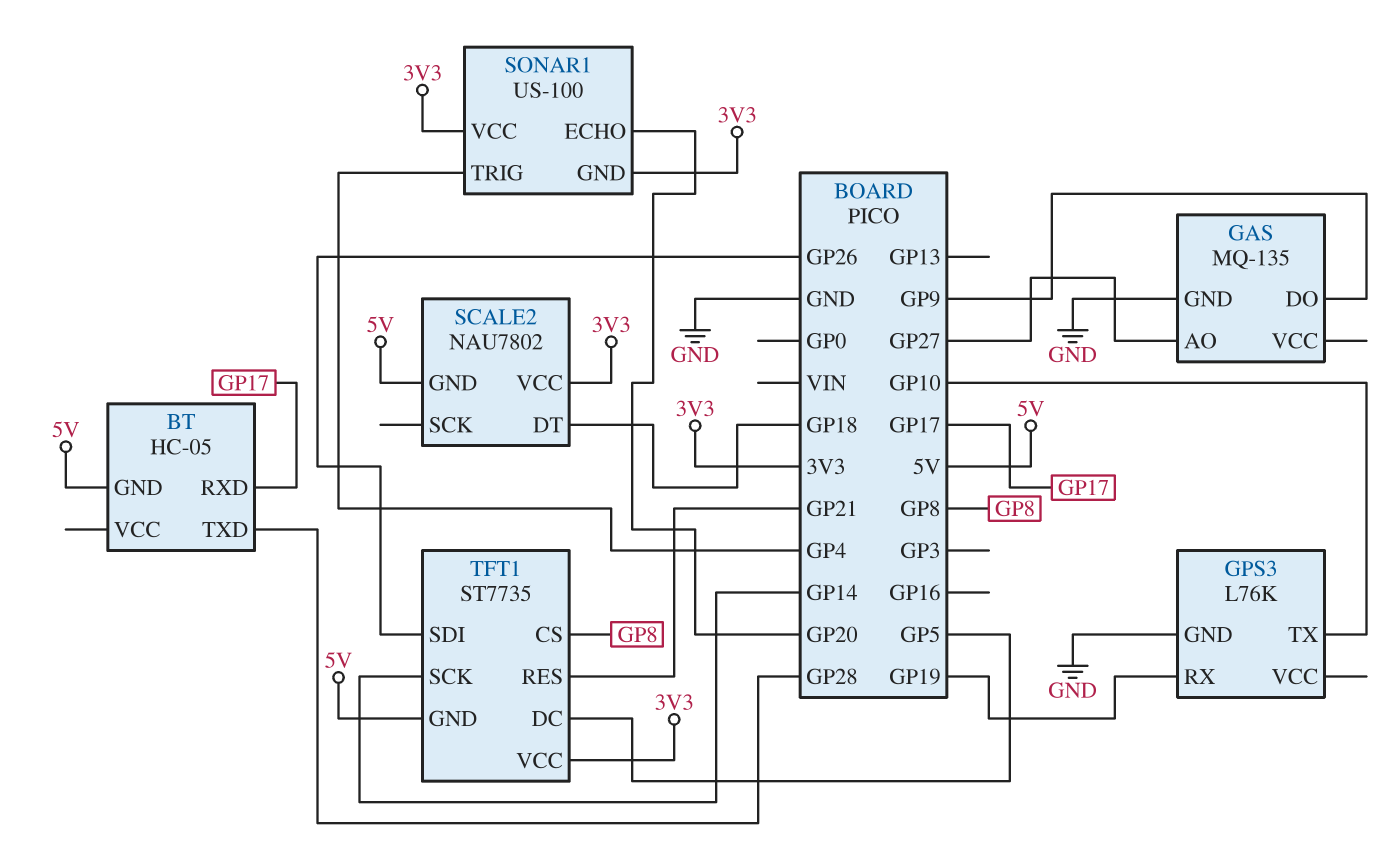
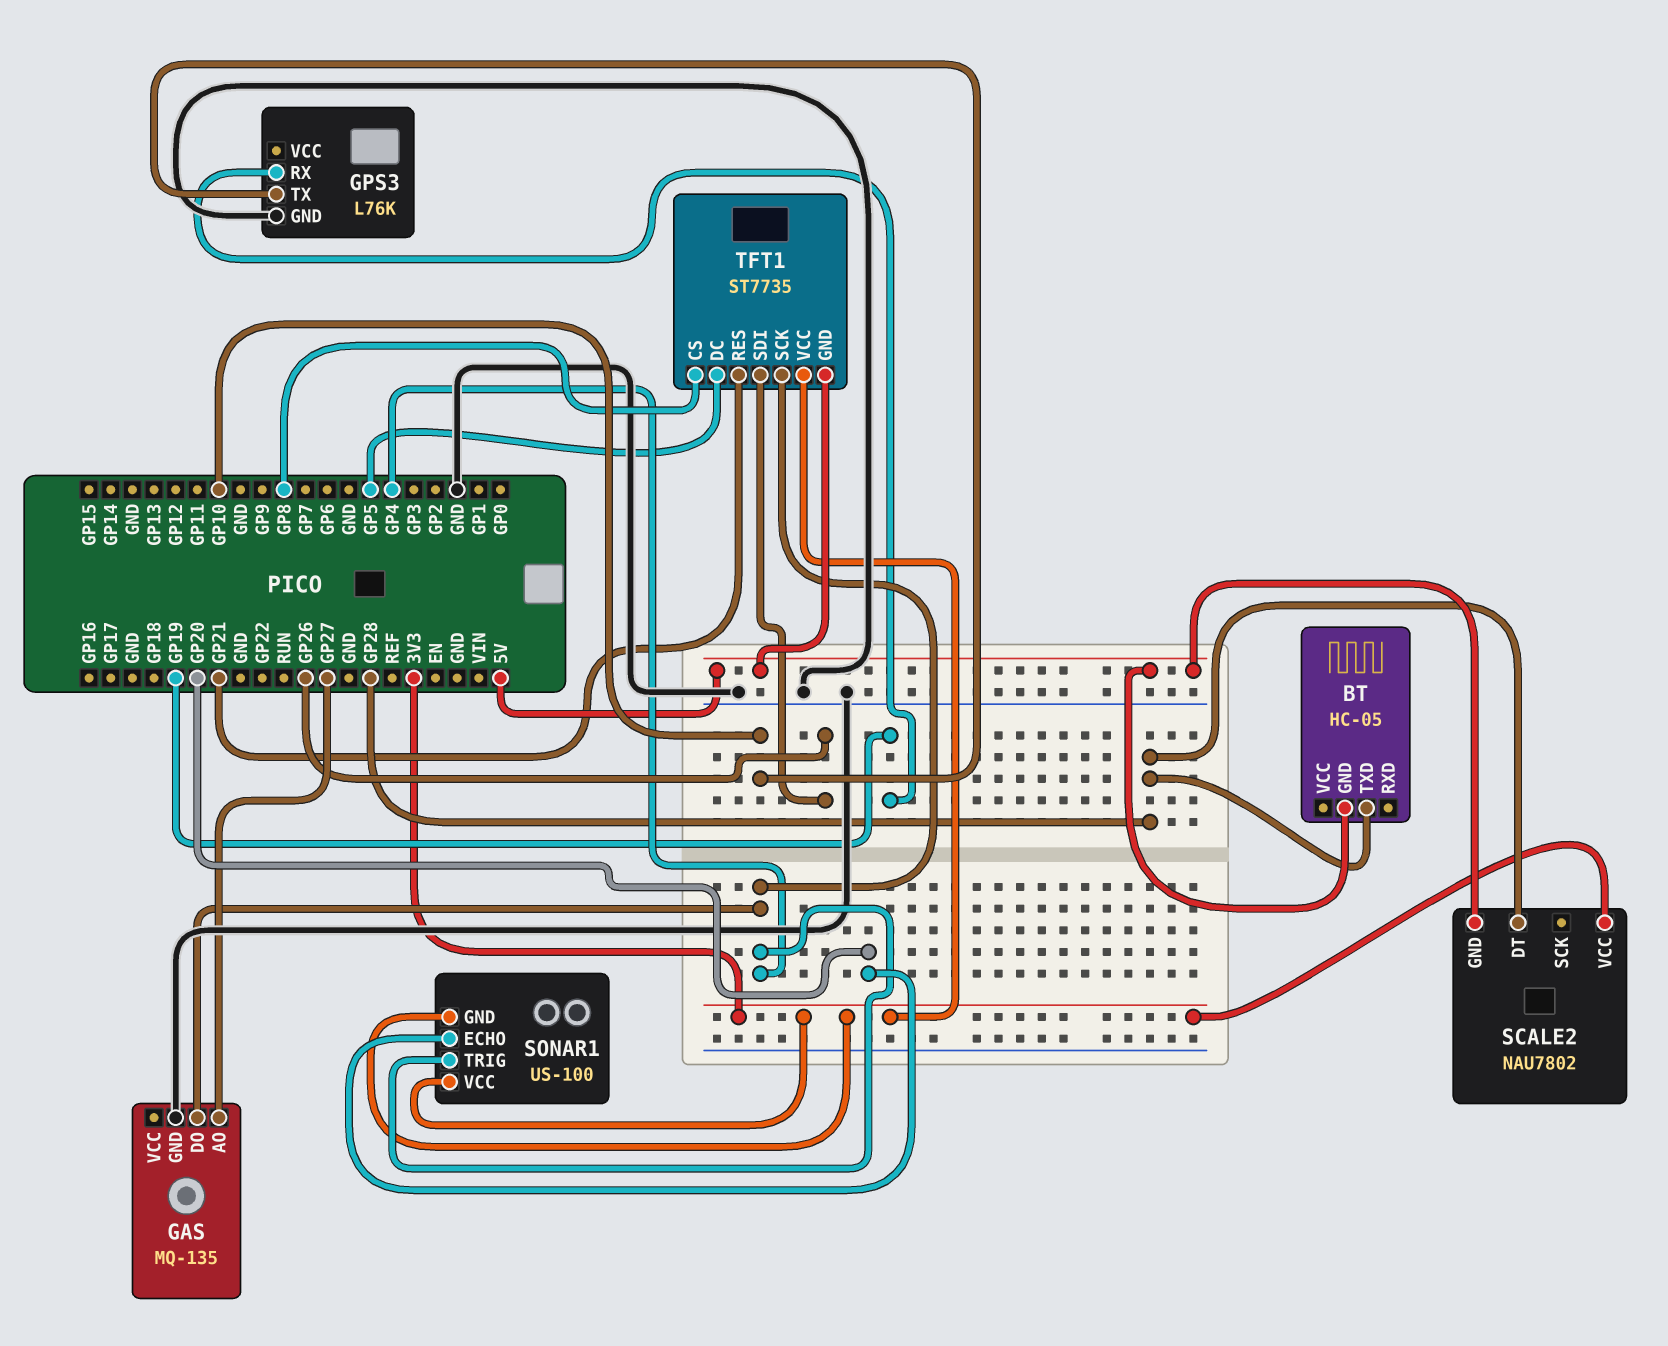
BT pin RXD: GP17 -> none
GAS pin DO: GP9 -> GP4
SCALE2 pin DT: GP18 -> GP28
TFT1 pin SCK: GP14 -> GP4

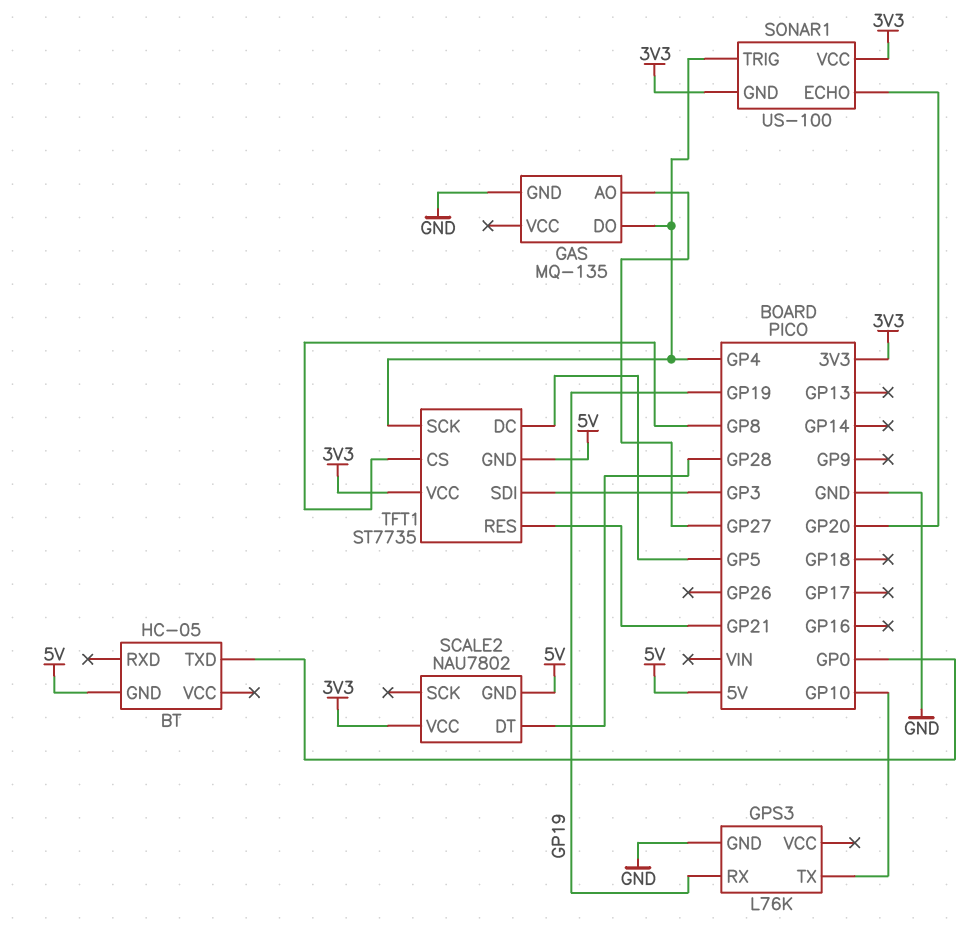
BT pin TXD: GP28 -> GP0
TFT1 pin SDI: GP26 -> GP3

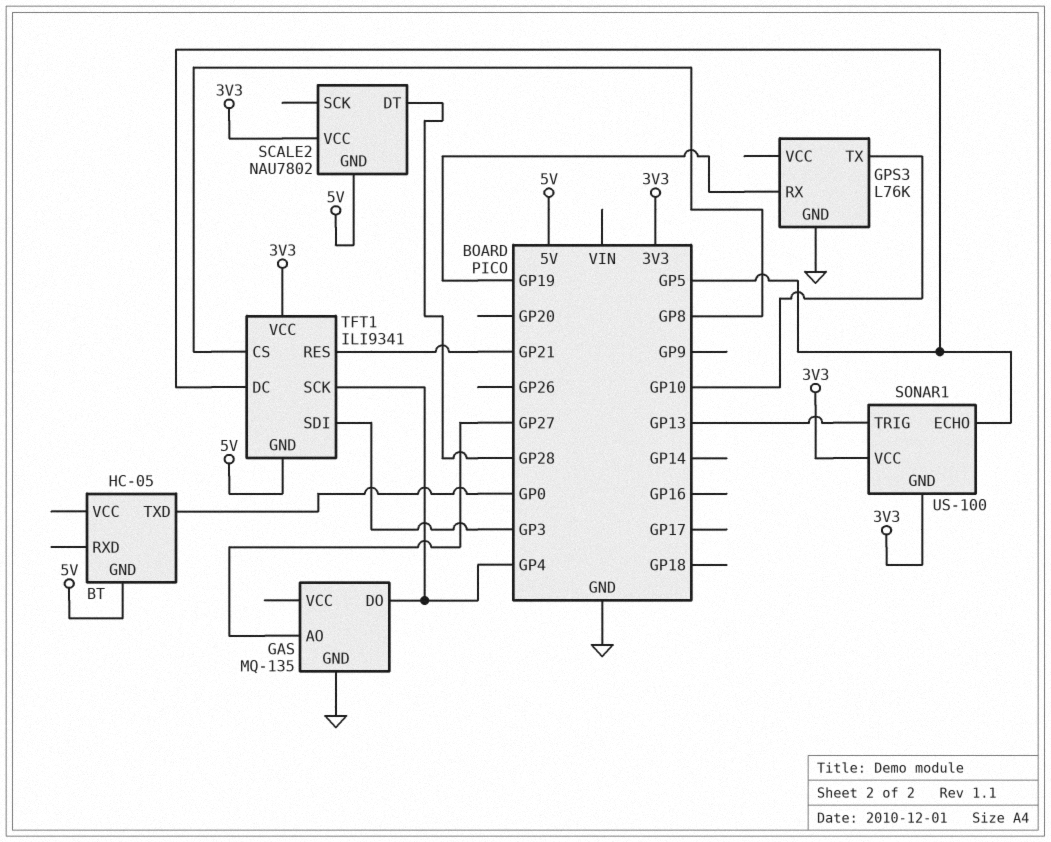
SONAR1 pin ECHO: GP20 -> GP5
SONAR1 pin TRIG: GP4 -> GP13
TFT1: ST7735 -> ILI9341

